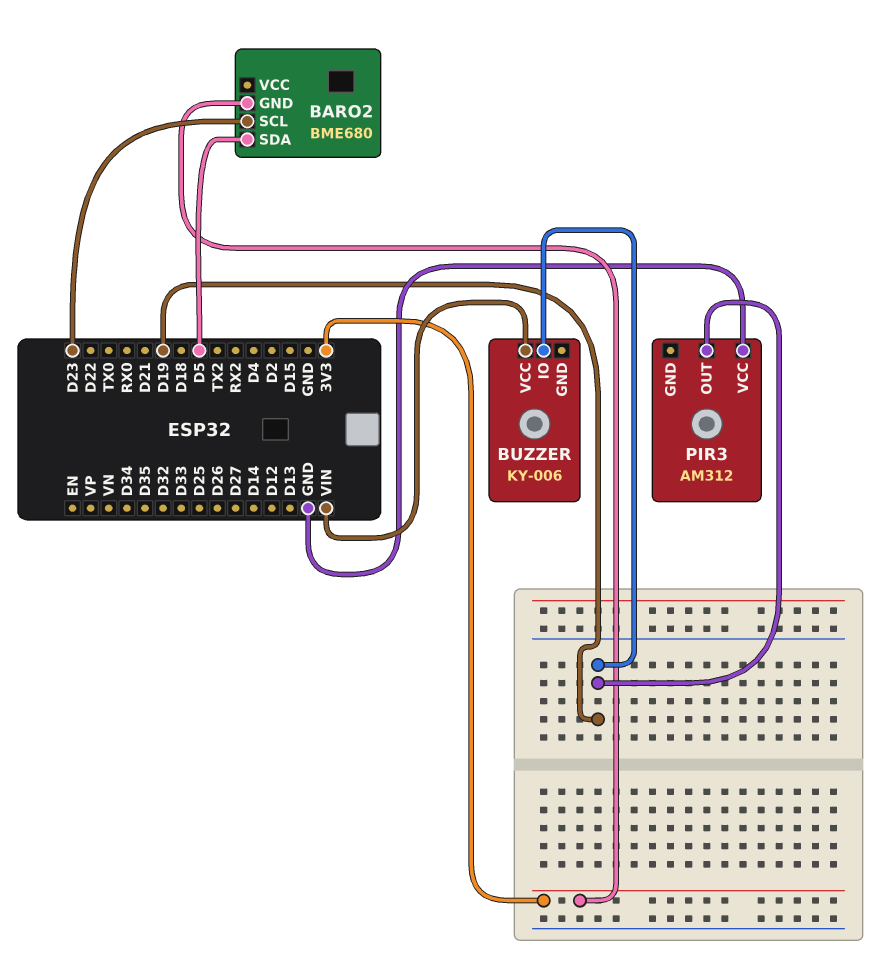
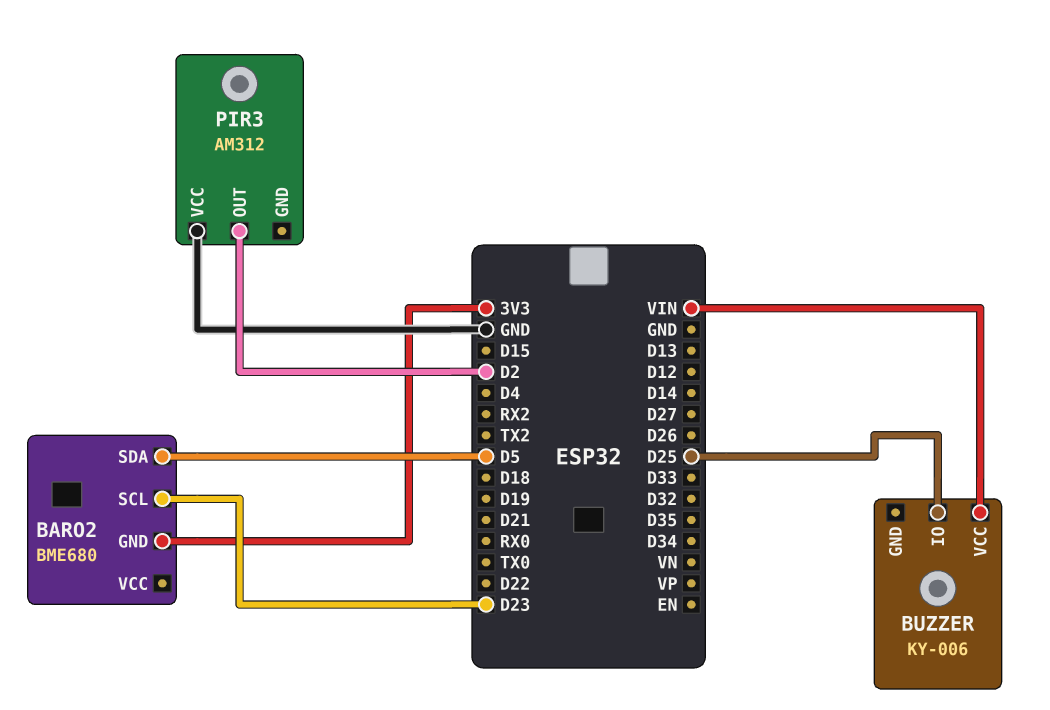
BUZZER pin IO: D19 -> D25
PIR3 pin OUT: D19 -> D2

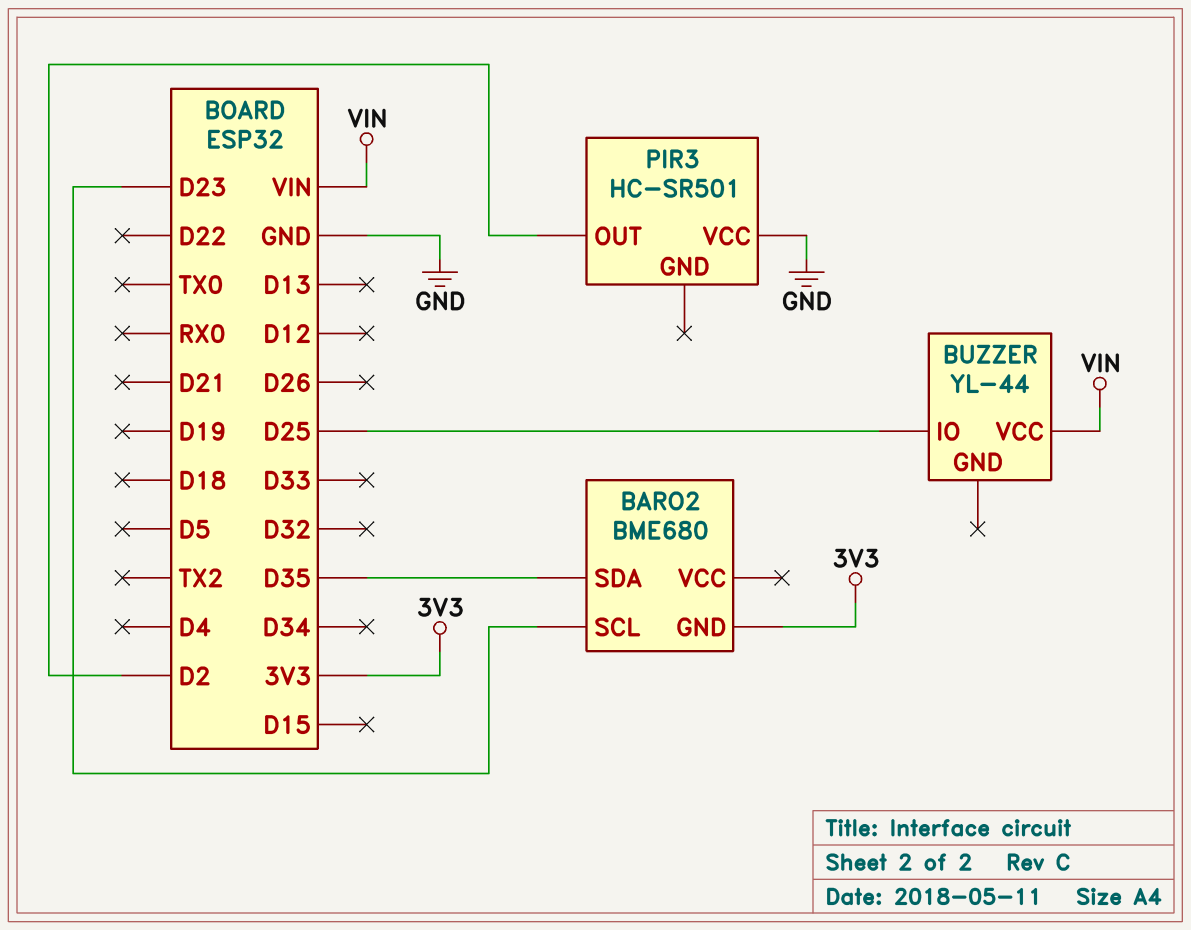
BARO2 pin SDA: D5 -> D35
BUZZER: KY-006 -> YL-44
PIR3: AM312 -> HC-SR501

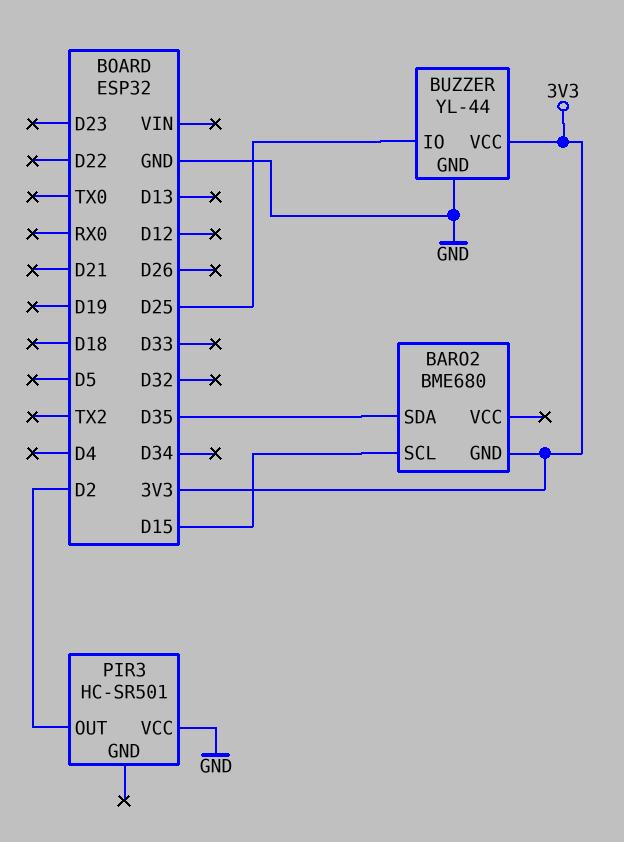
BARO2 pin SCL: D23 -> D15
BUZZER pin GND: none -> GND
BUZZER pin VCC: VIN -> 3V3

